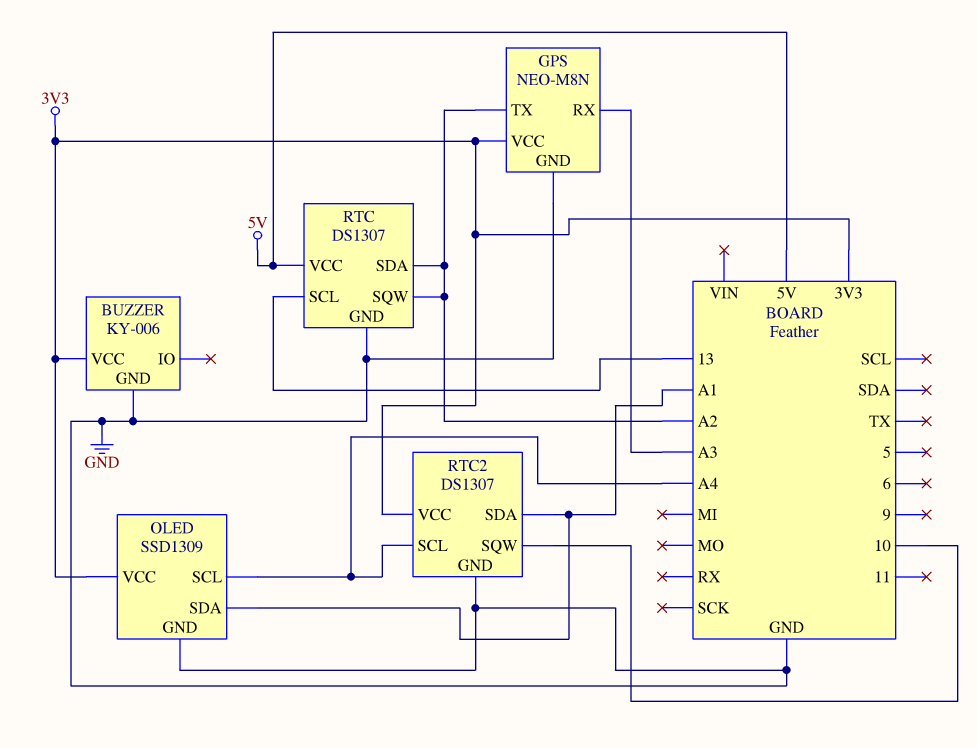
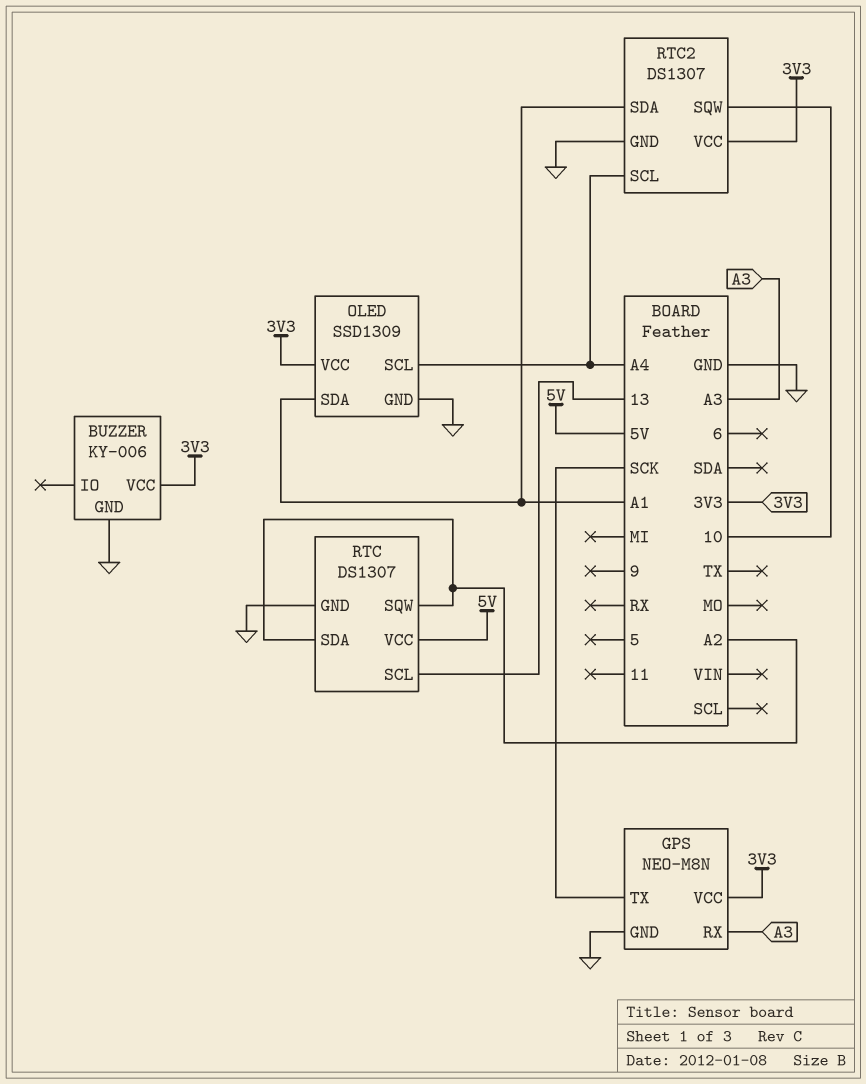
GPS pin TX: A2 -> SCK

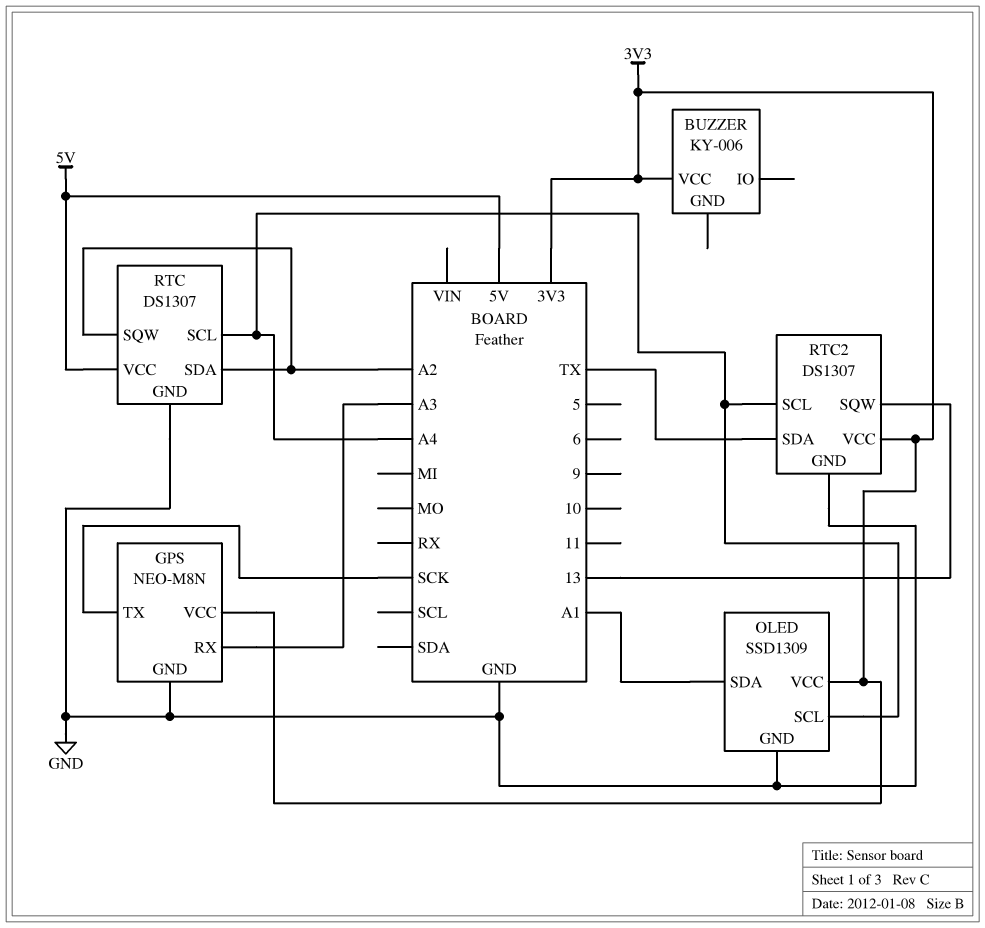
BUZZER pin GND: GND -> none
RTC pin SCL: 13 -> A4
RTC2 pin SDA: A1 -> TX
RTC2 pin SQW: 10 -> 13

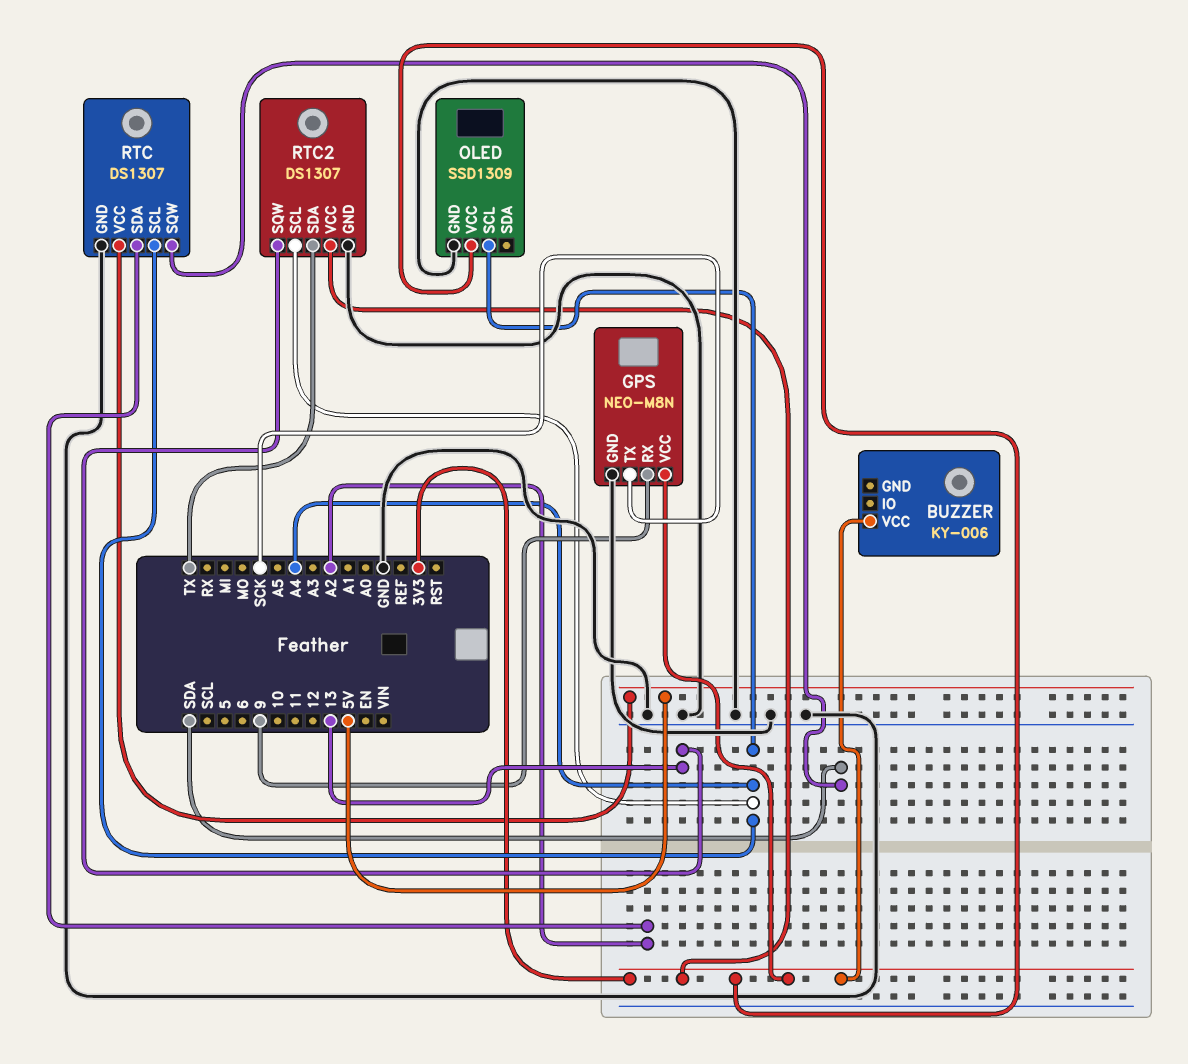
GPS pin RX: A3 -> 9
OLED pin SDA: A1 -> none
RTC pin SQW: A2 -> SDA

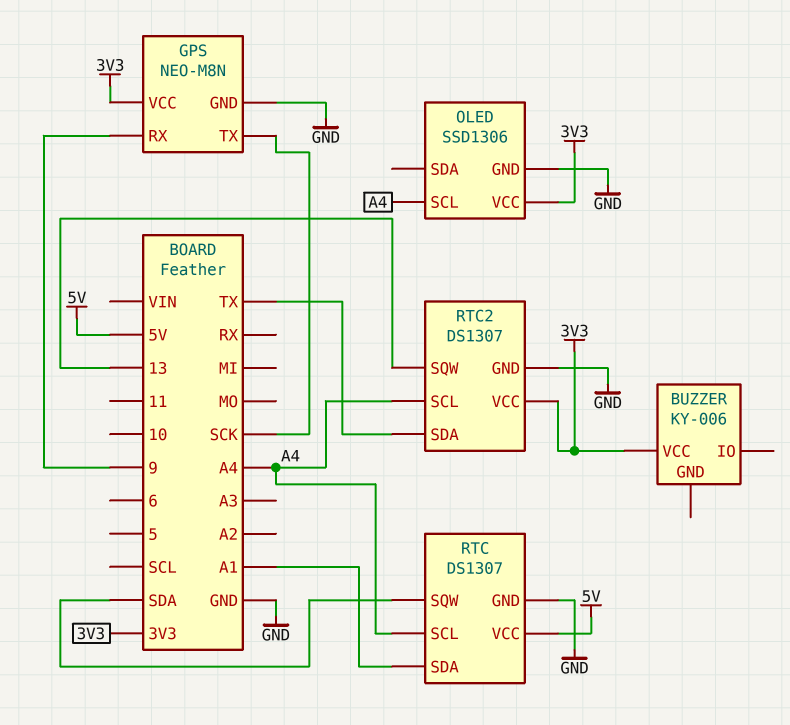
OLED: SSD1309 -> SSD1306
RTC pin SDA: A2 -> A1

